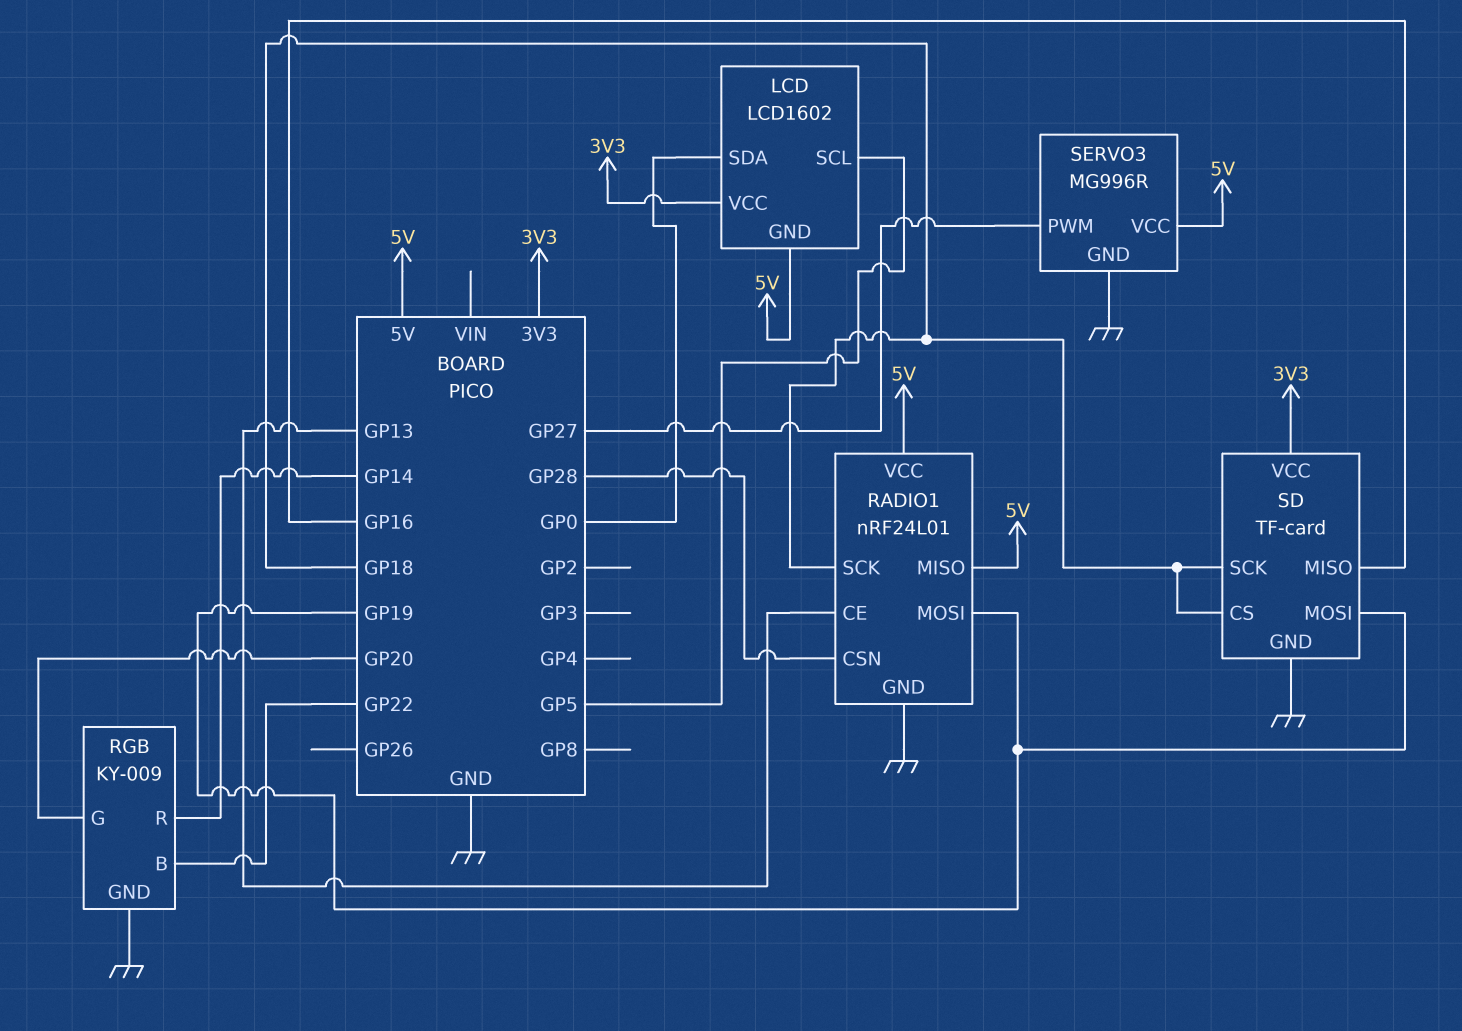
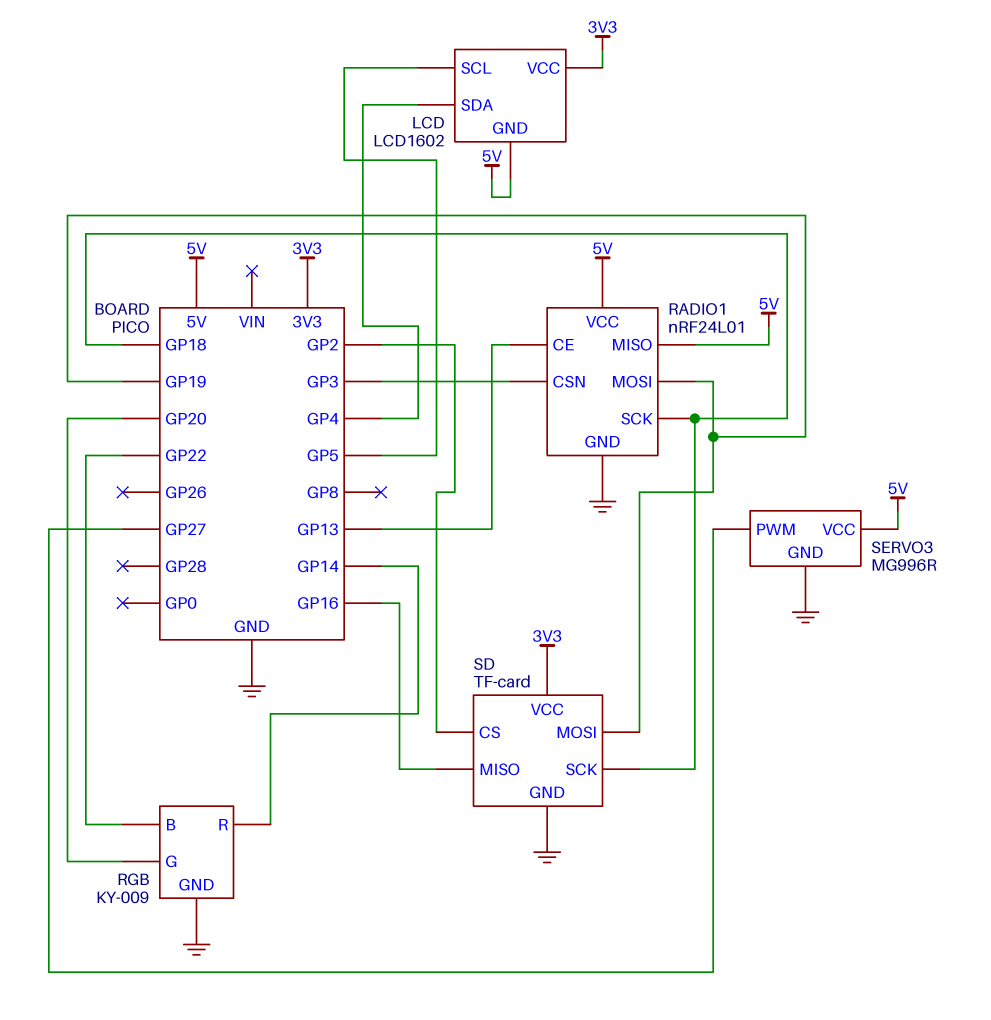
LCD pin SDA: GP0 -> GP4
RADIO1 pin CSN: GP28 -> GP3
SD pin CS: GP18 -> GP2

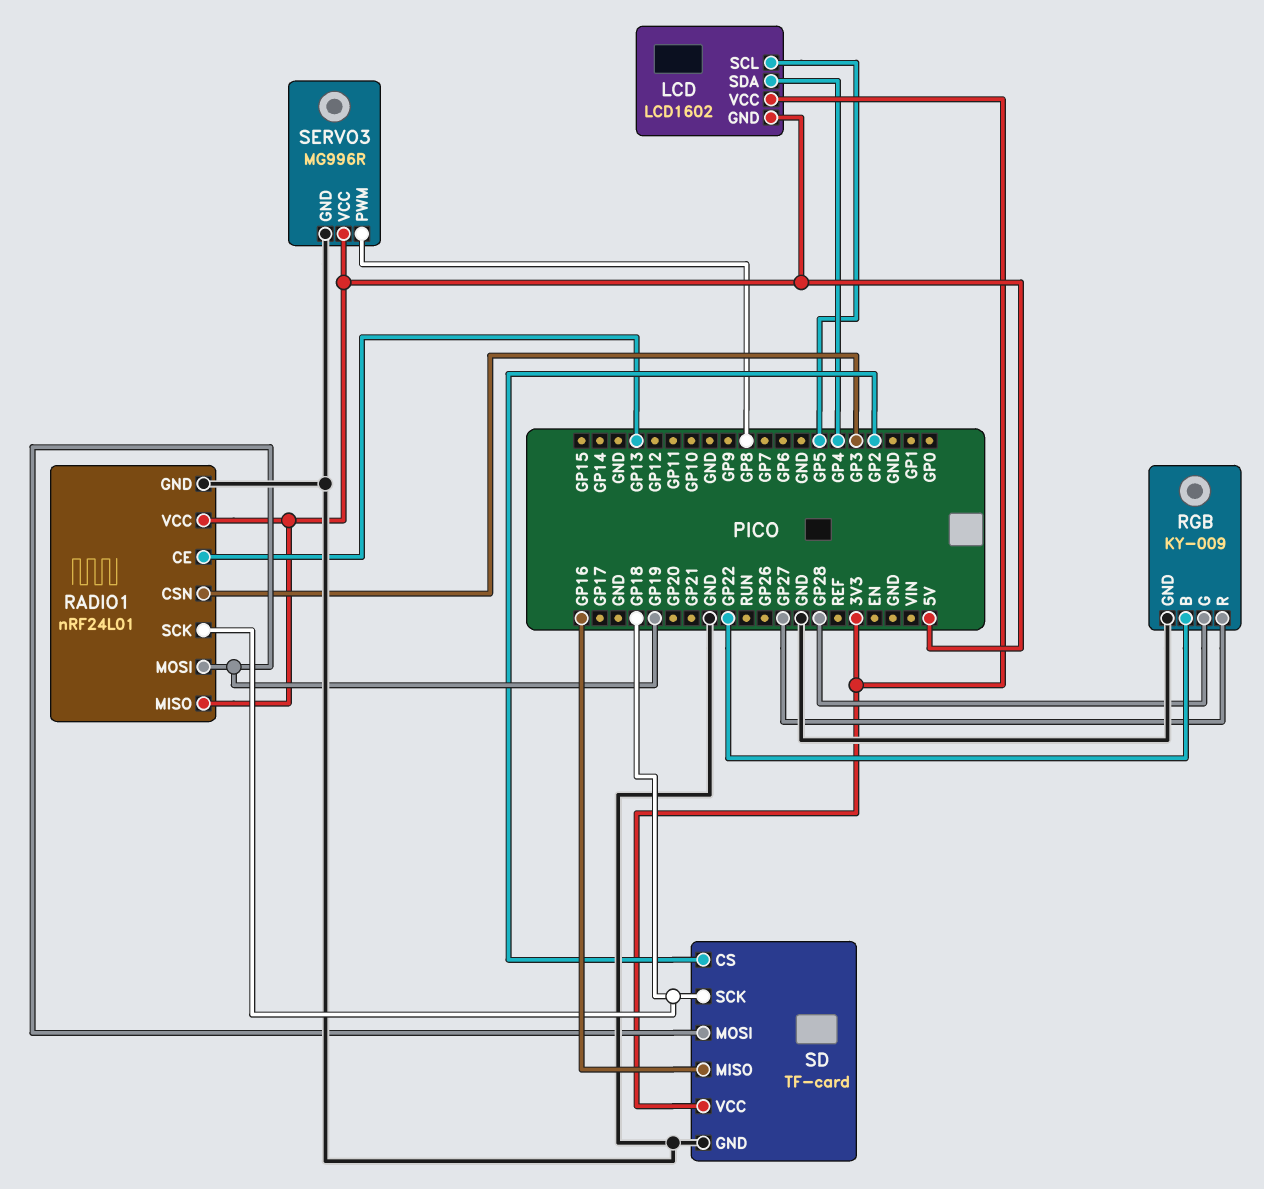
RGB pin G: GP20 -> GP28
RGB pin R: GP14 -> GP27
SERVO3 pin PWM: GP27 -> GP8

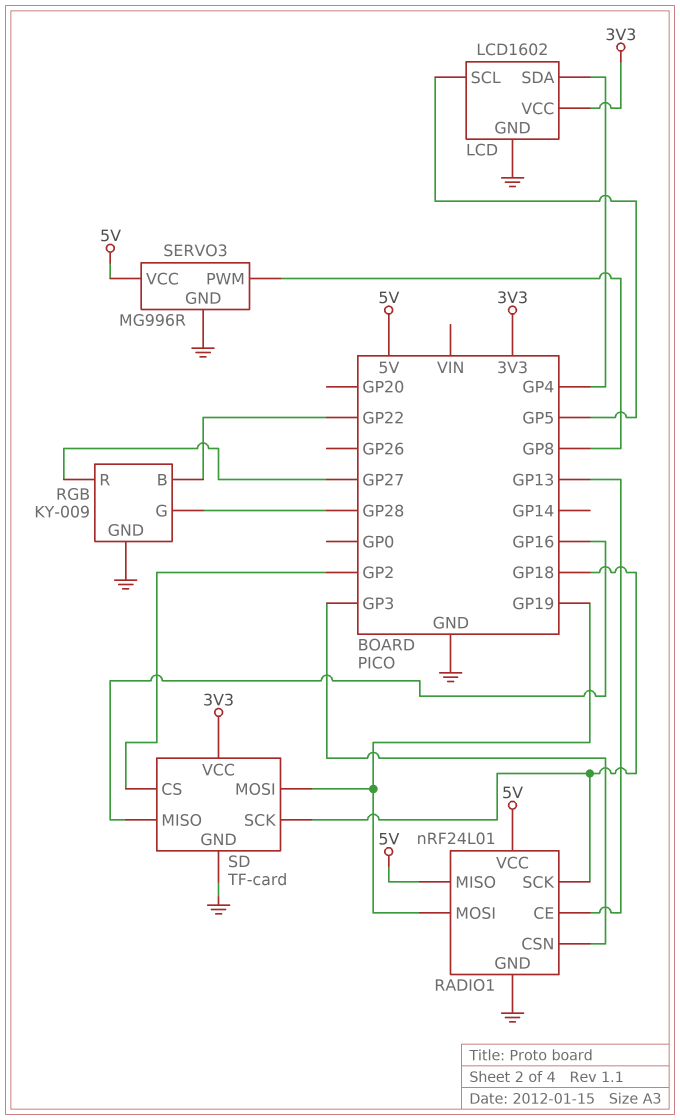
LCD pin GND: 5V -> GND

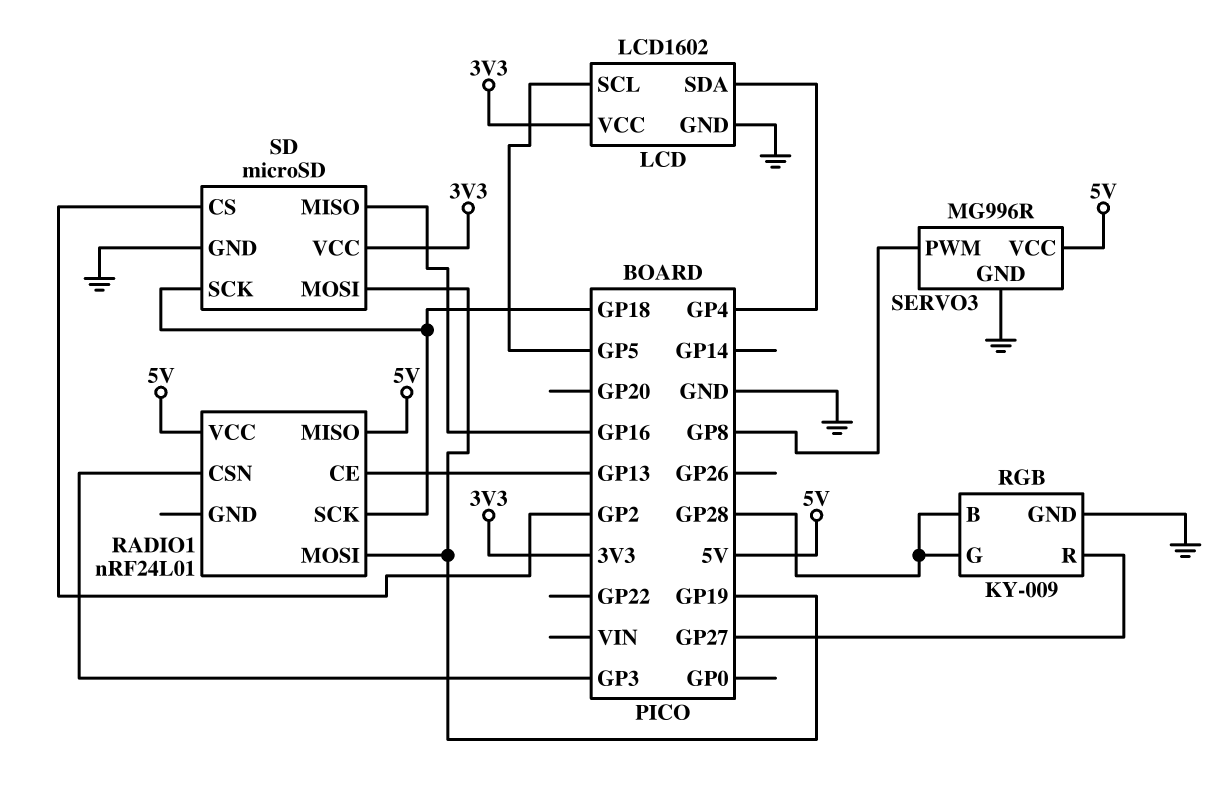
RADIO1 pin GND: GND -> none
RGB pin B: GP22 -> GP28
SD: TF-card -> microSD

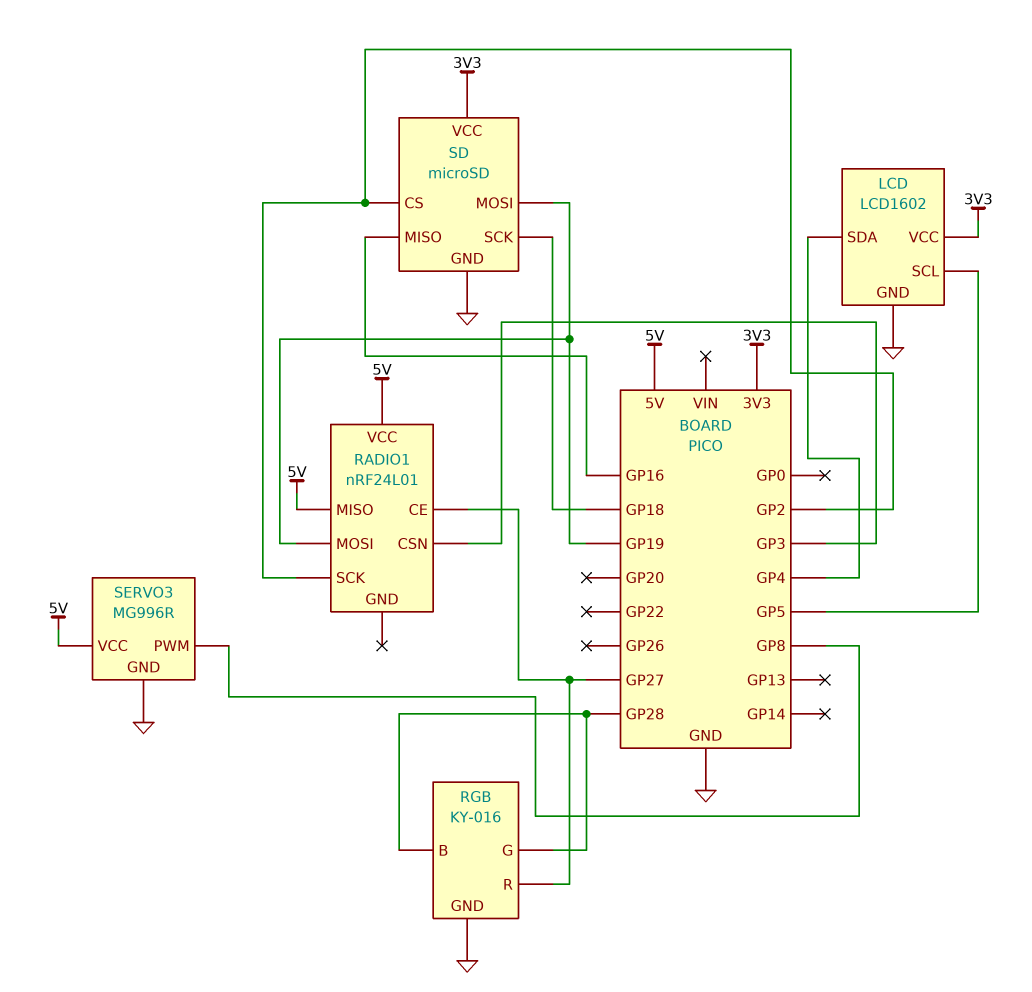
RADIO1 pin CE: GP13 -> GP27
RADIO1 pin SCK: GP18 -> GP2
RGB: KY-009 -> KY-016

